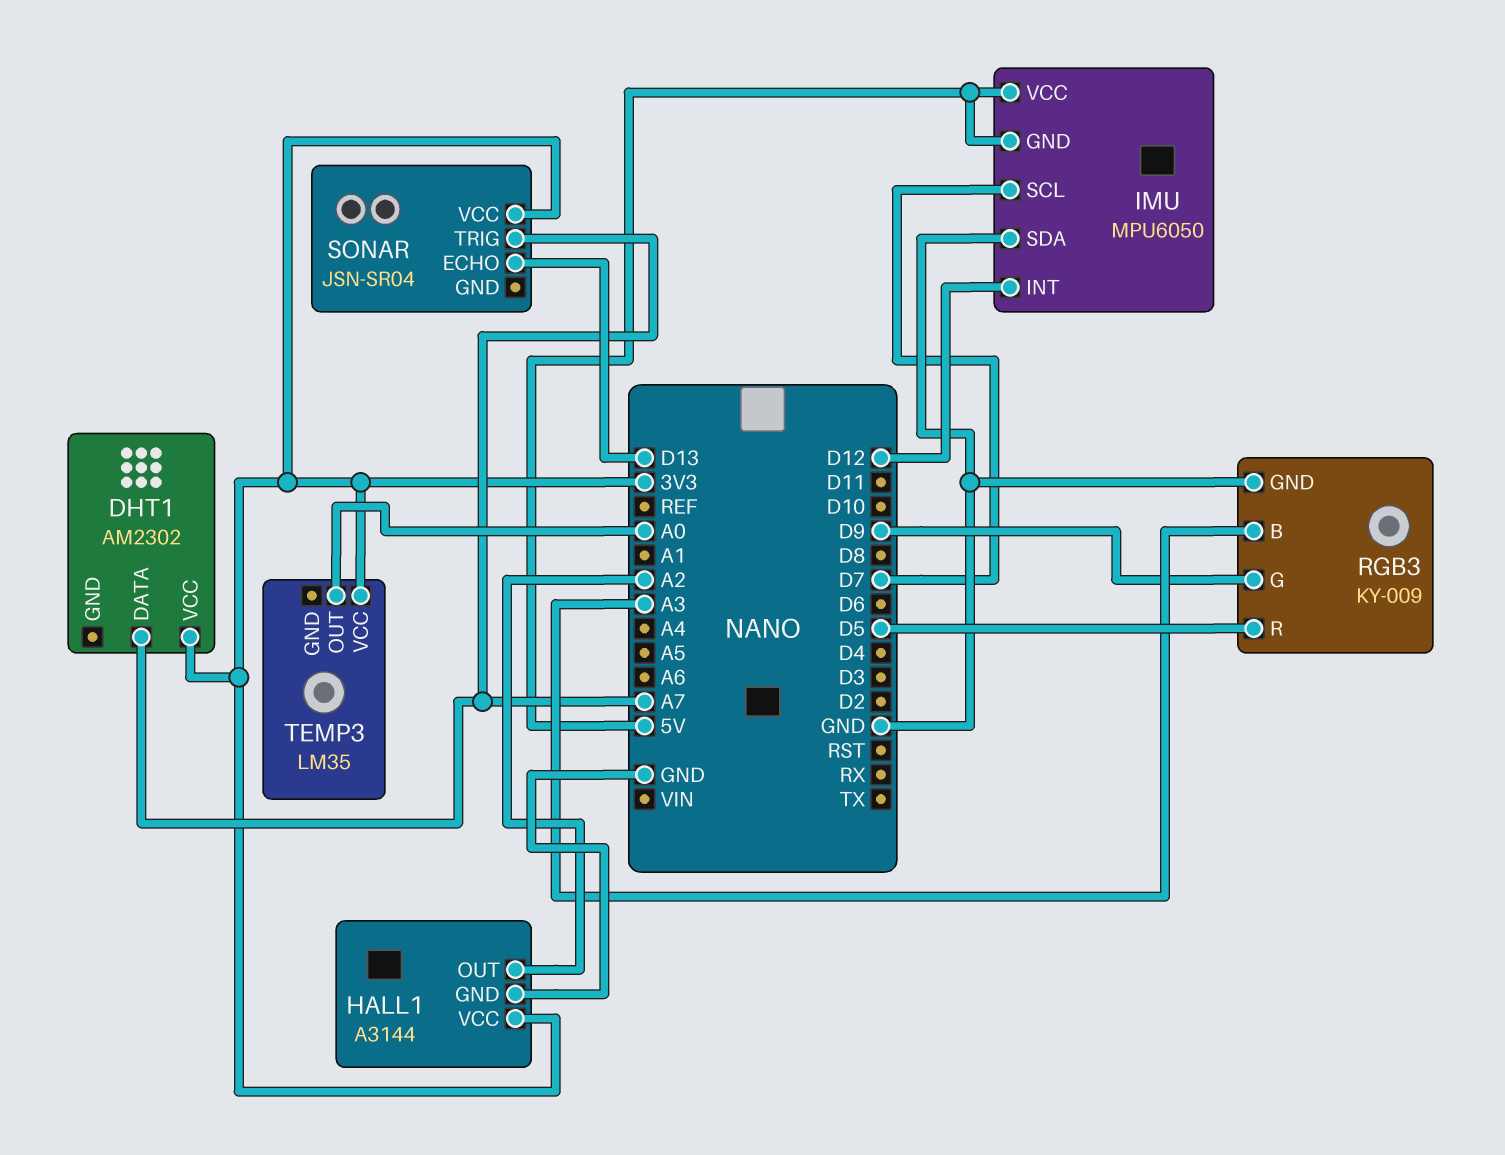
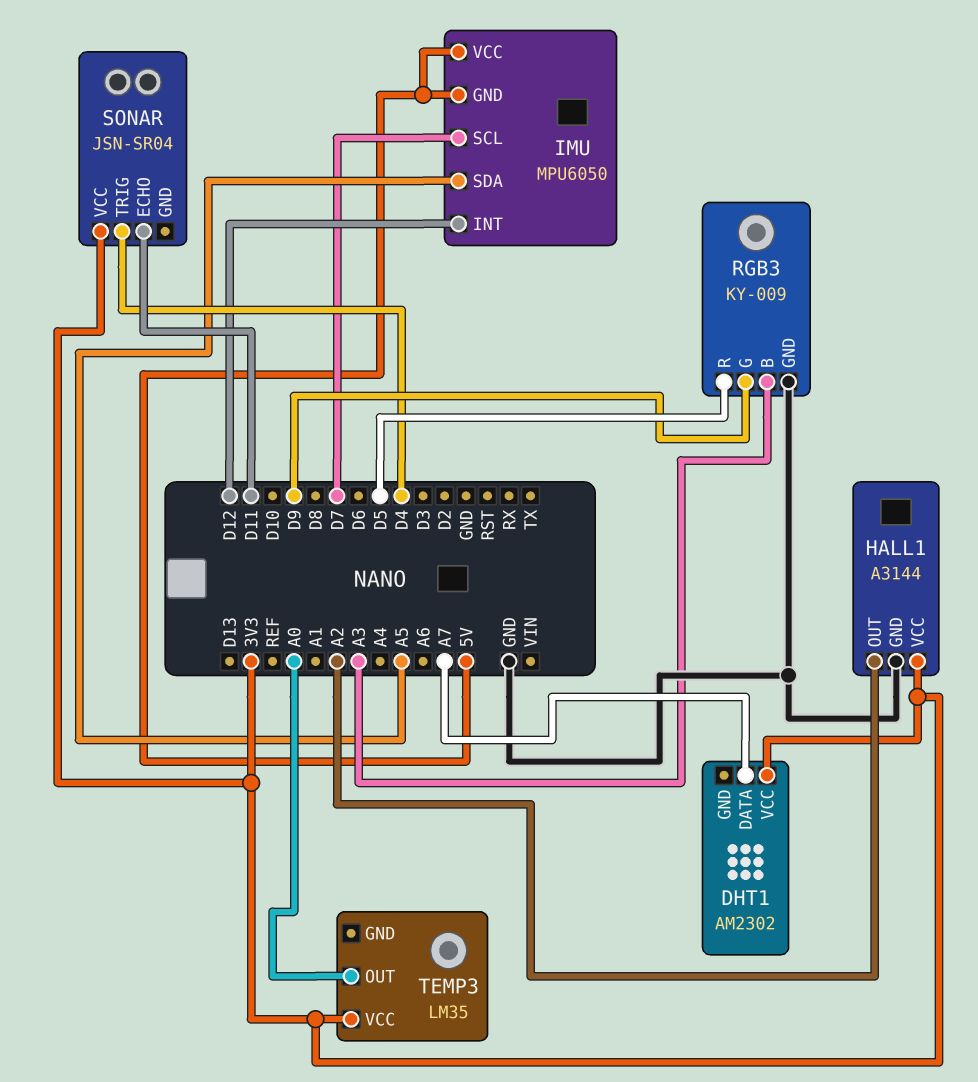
IMU pin SDA: GND -> A5
SONAR pin ECHO: D13 -> D11
SONAR pin TRIG: A7 -> D4

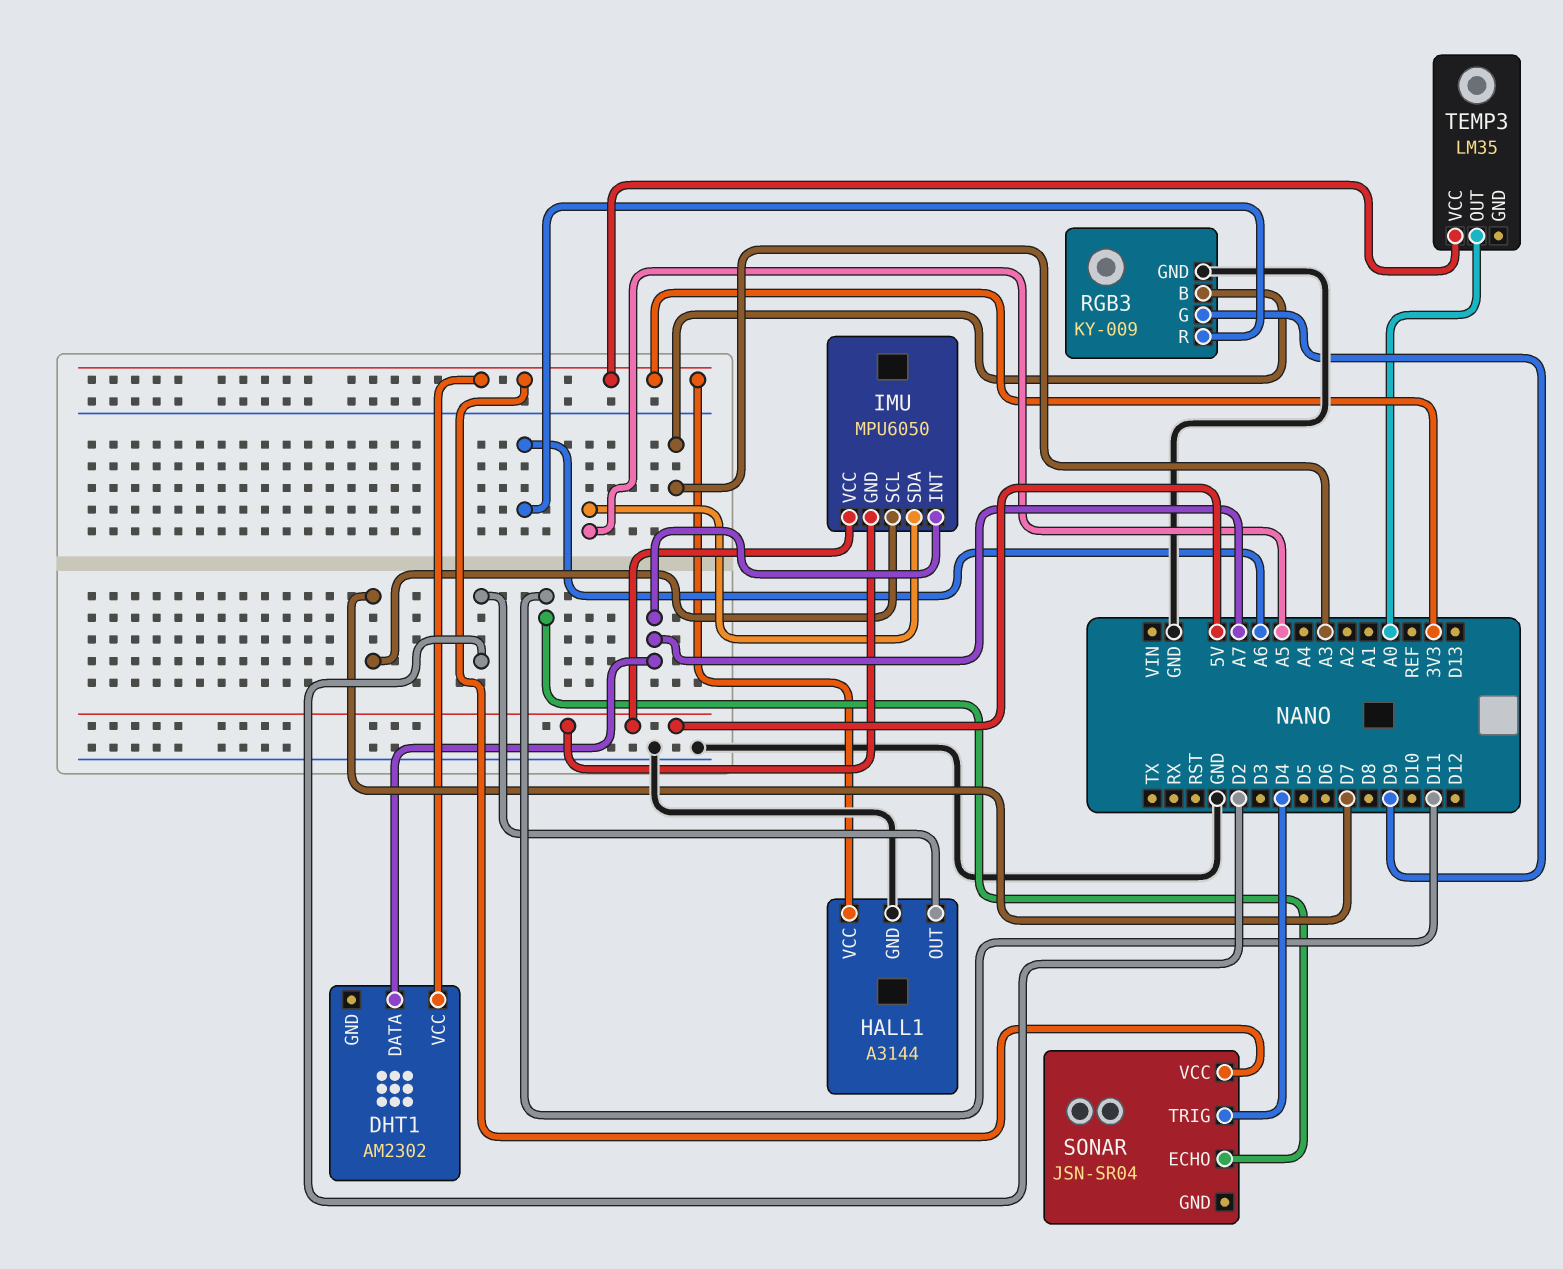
HALL1 pin OUT: A2 -> D2
IMU pin INT: D12 -> A7
RGB3 pin R: D5 -> A6

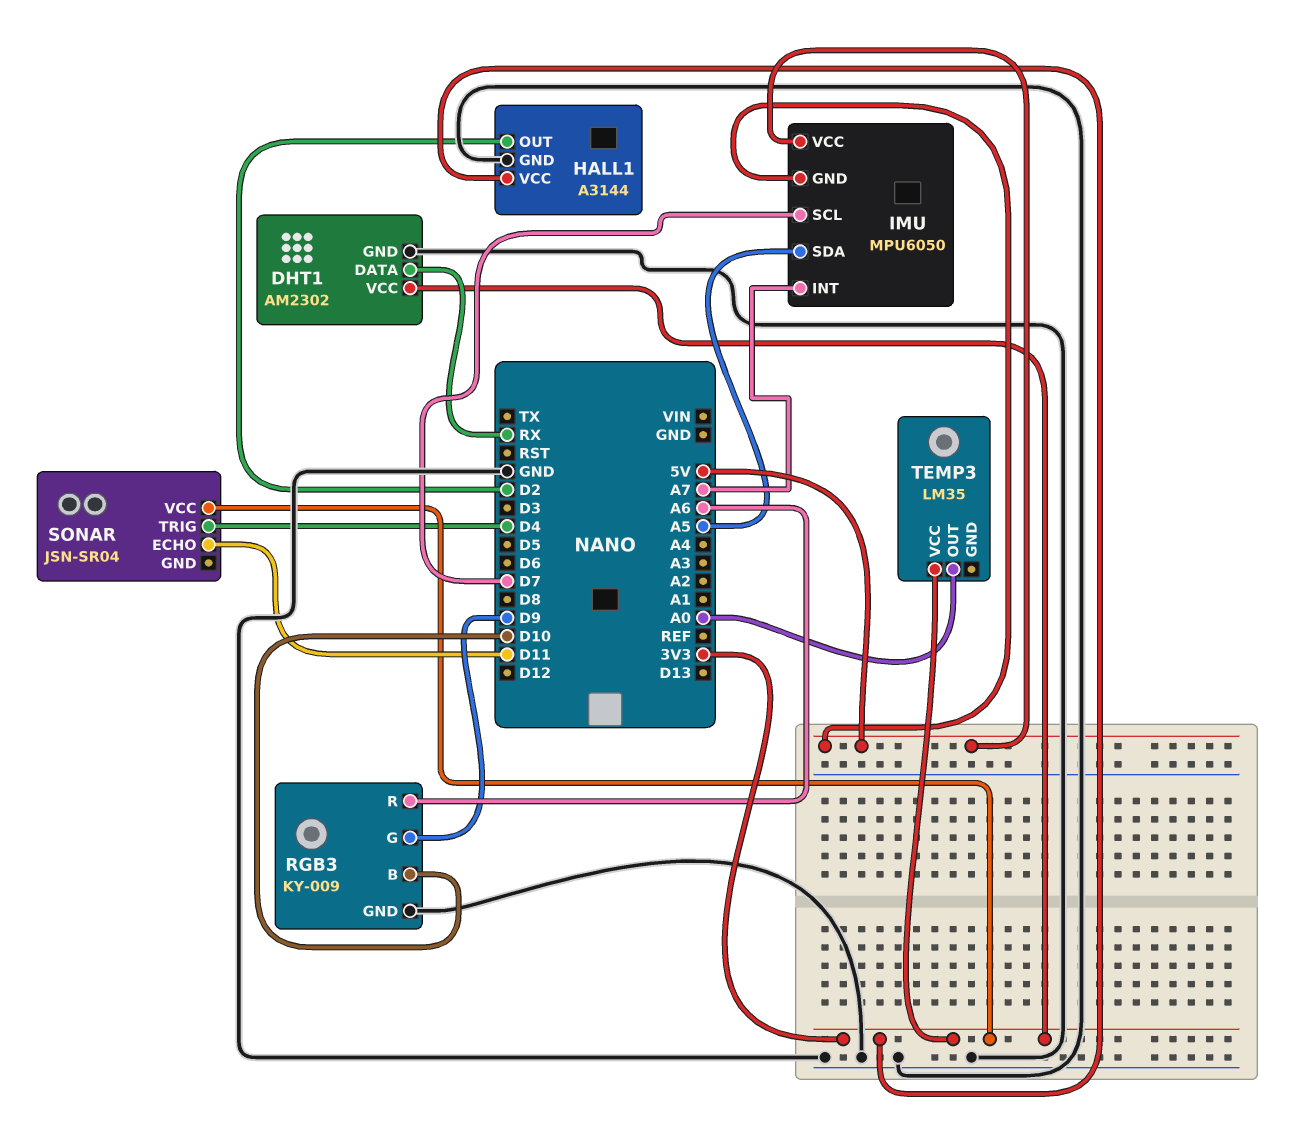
DHT1 pin DATA: A7 -> RX
DHT1 pin GND: none -> GND
RGB3 pin B: A3 -> D10

